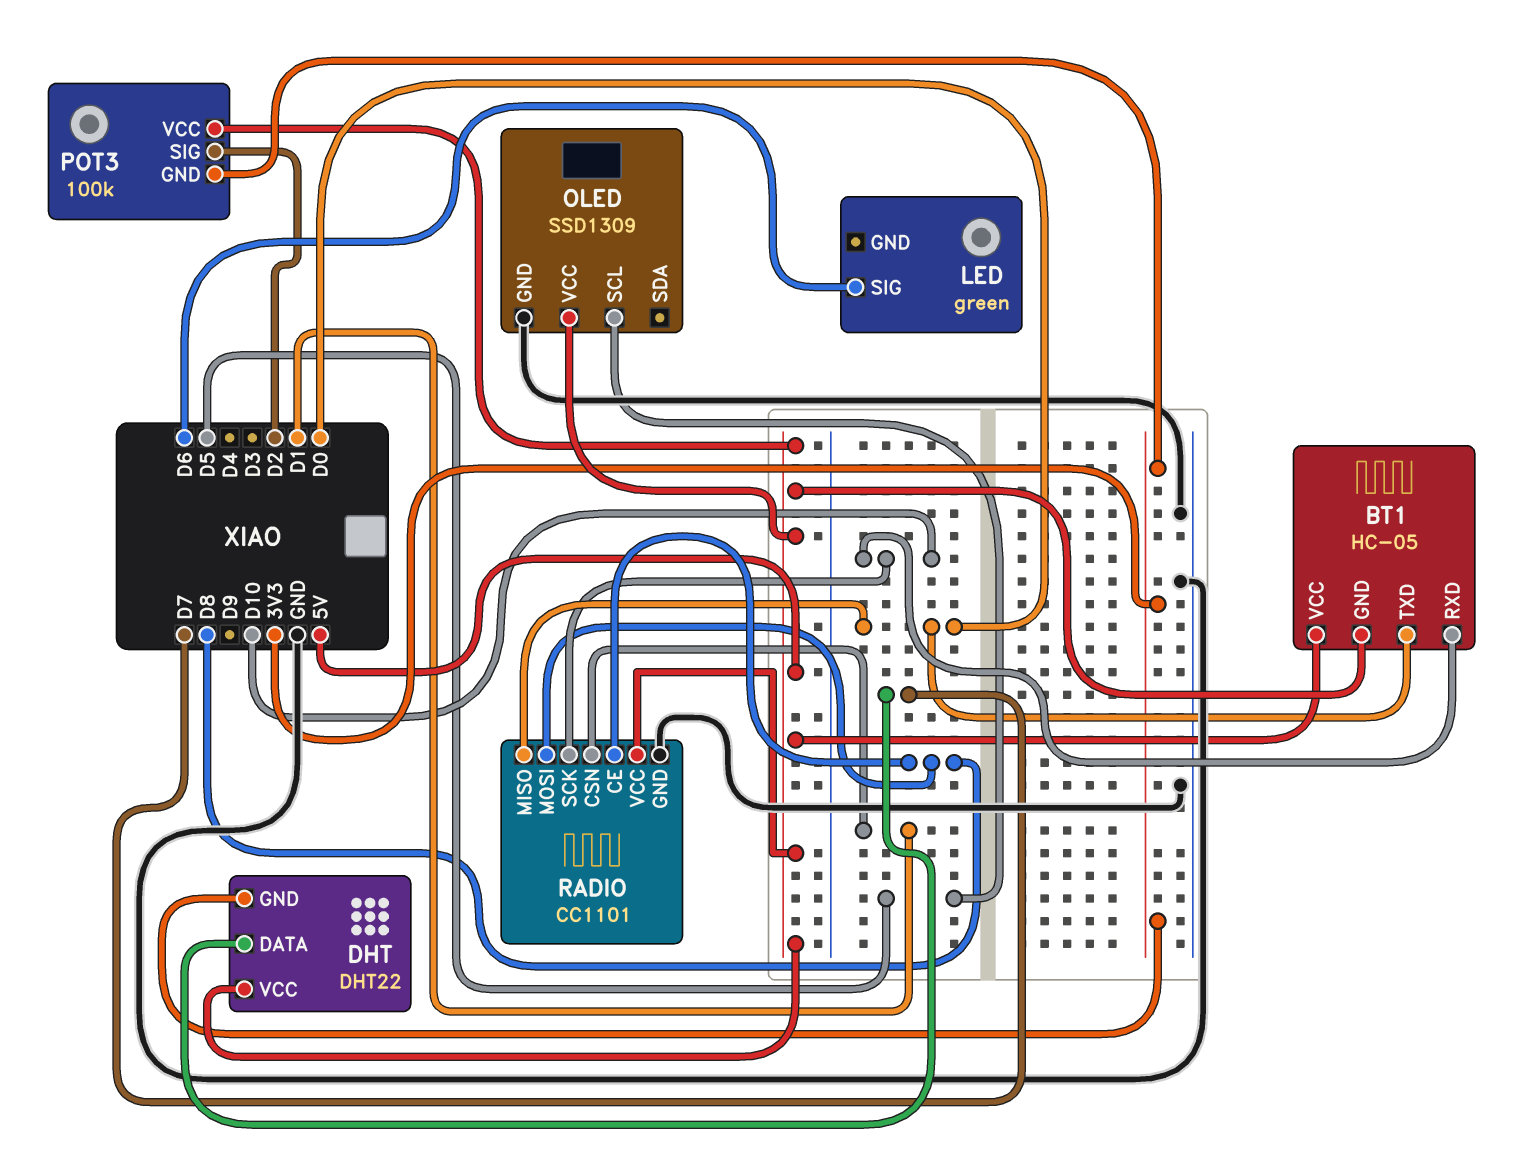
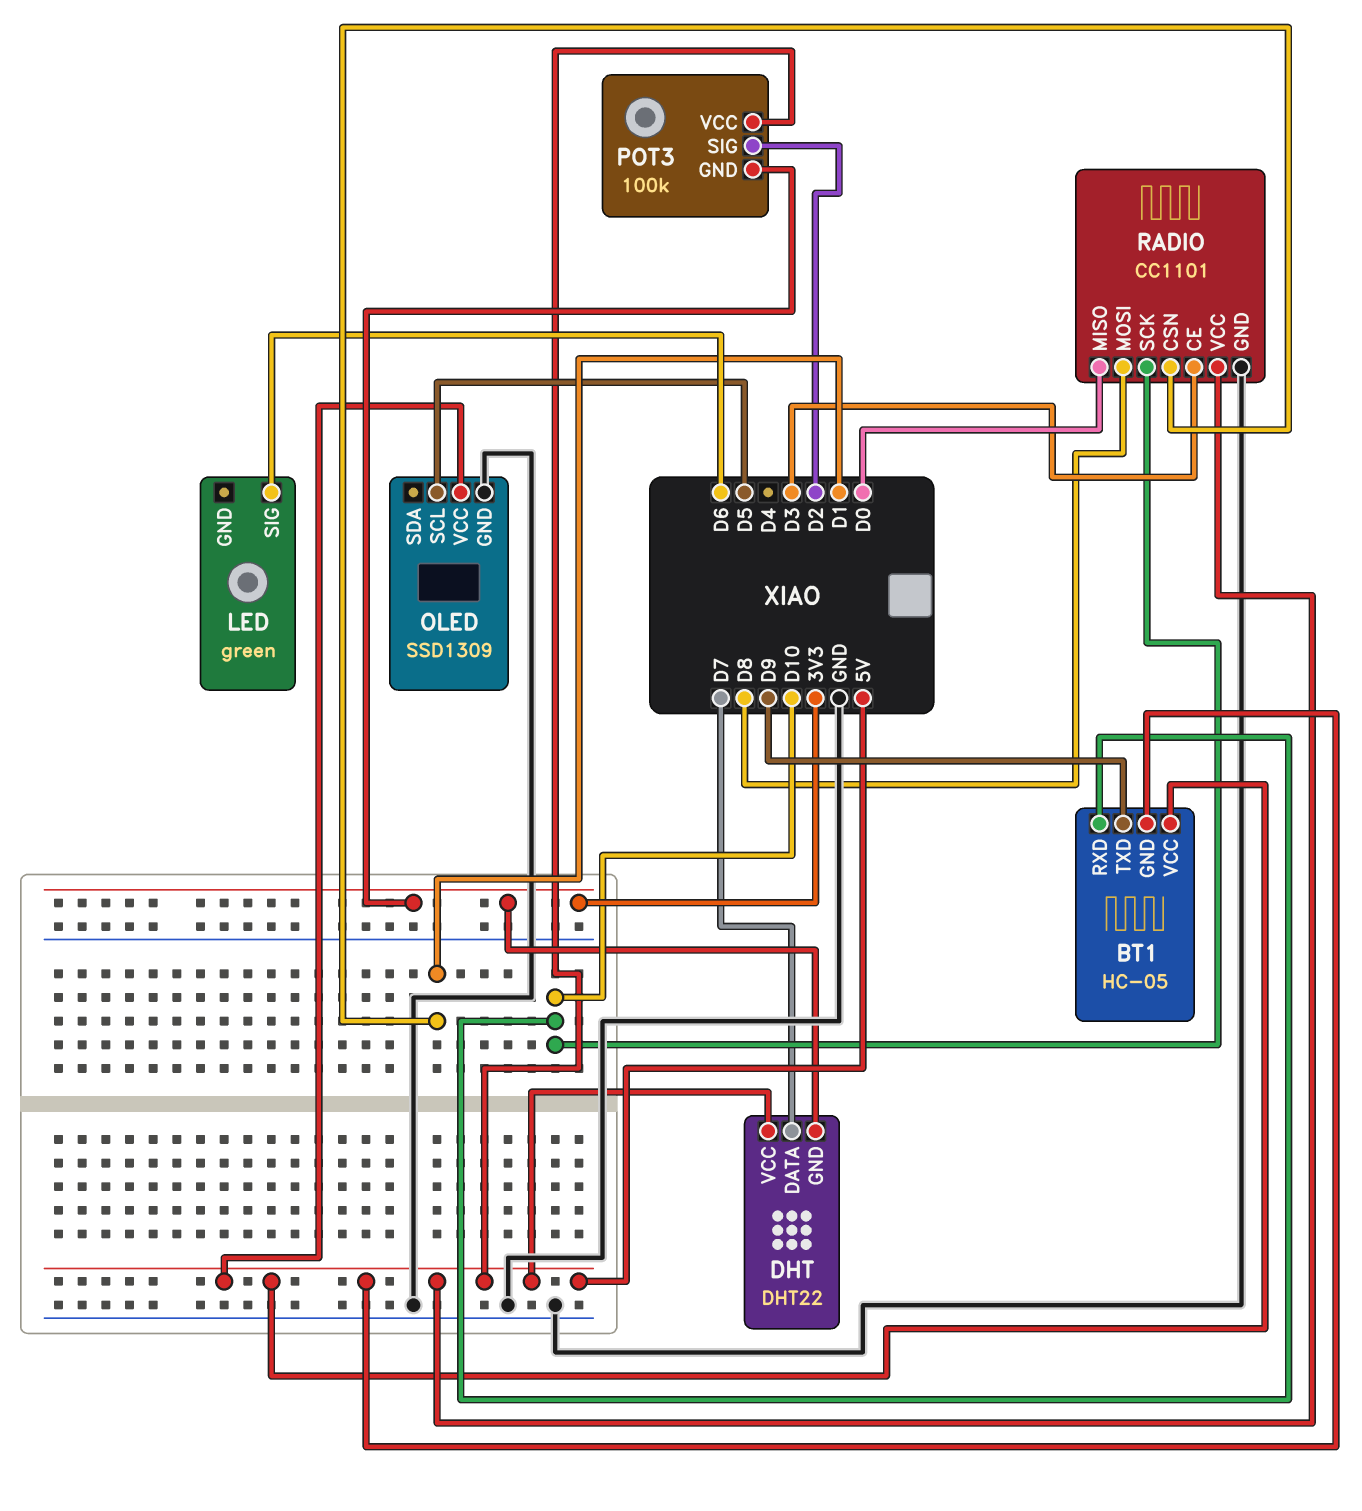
BT1 pin TXD: D0 -> D9
RADIO pin CE: D8 -> D3

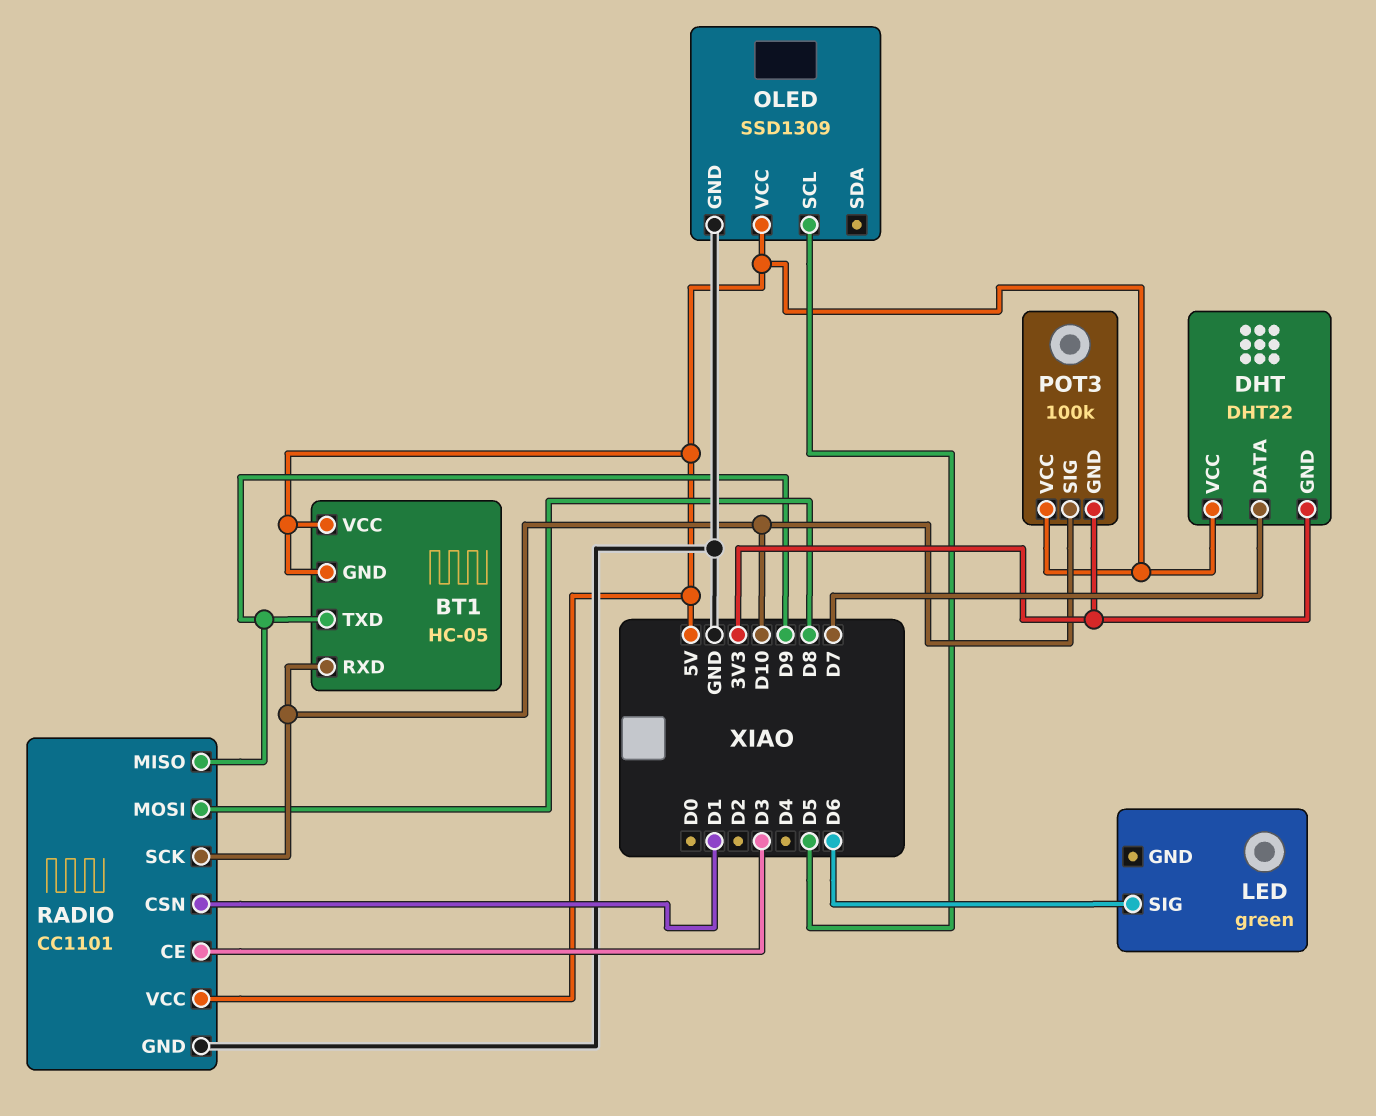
POT3 pin SIG: D2 -> D10
RADIO pin MISO: D0 -> D9

